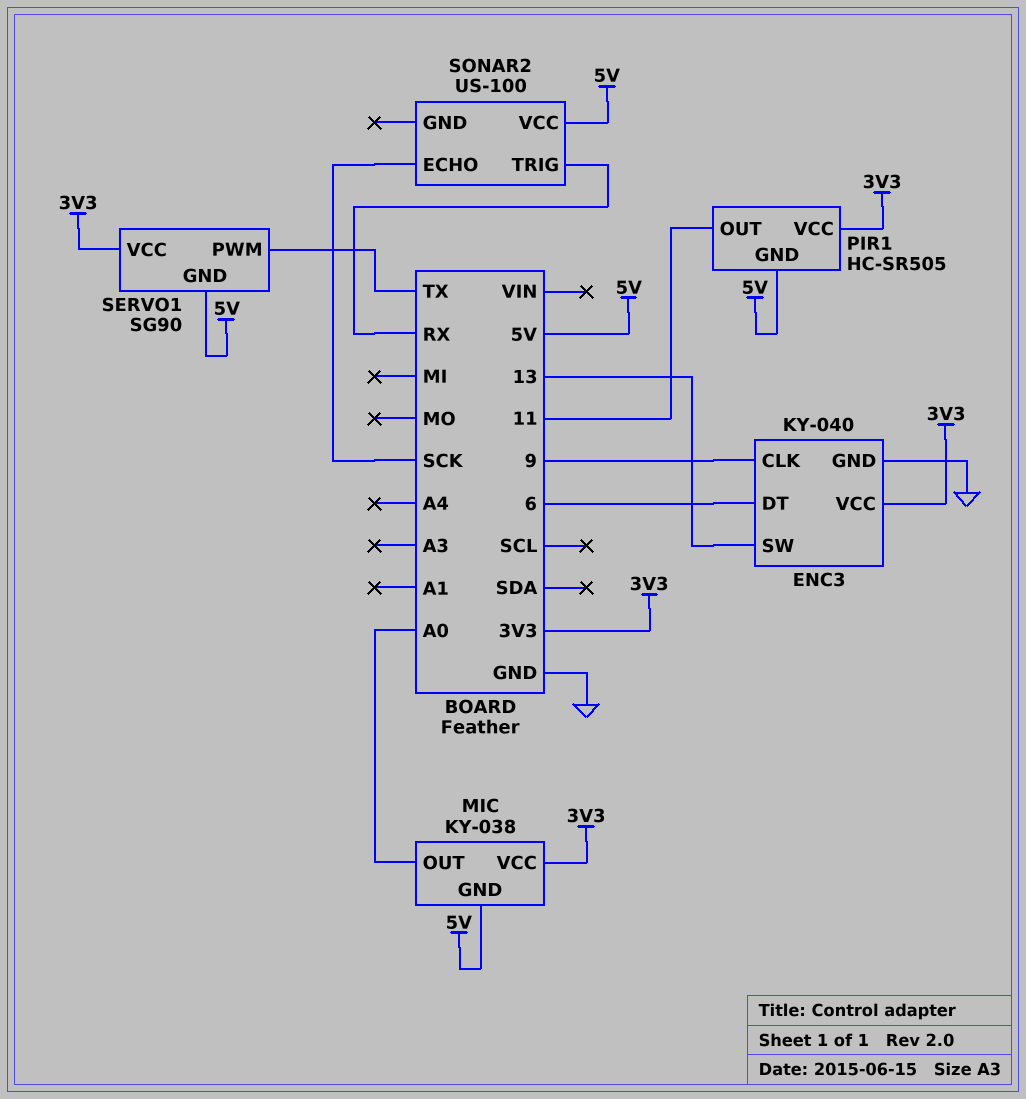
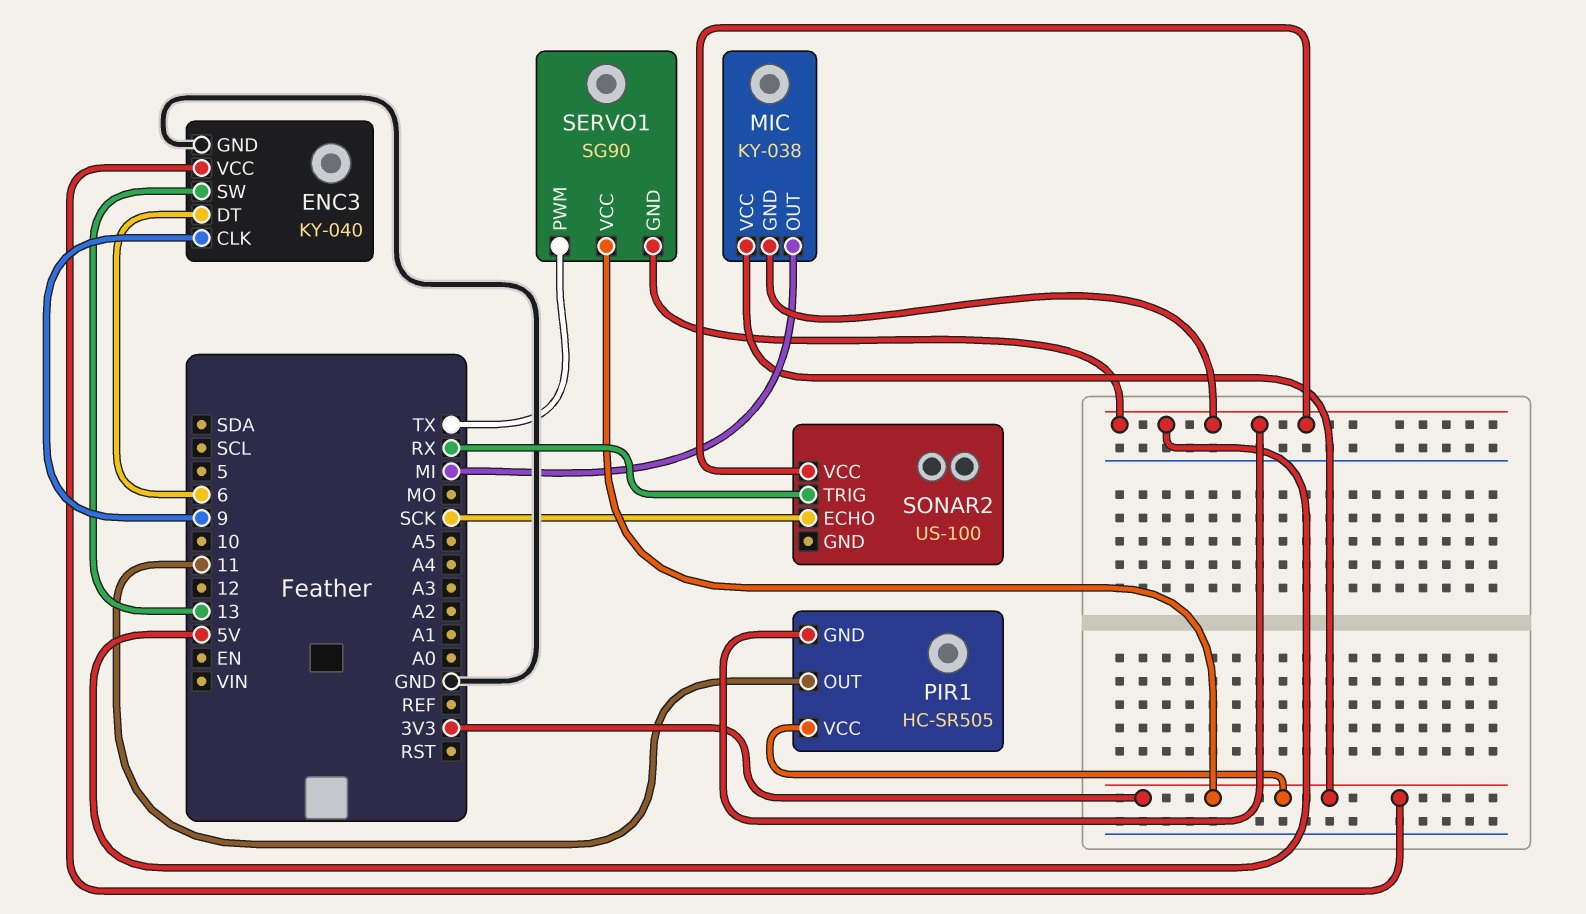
MIC pin OUT: A0 -> MI

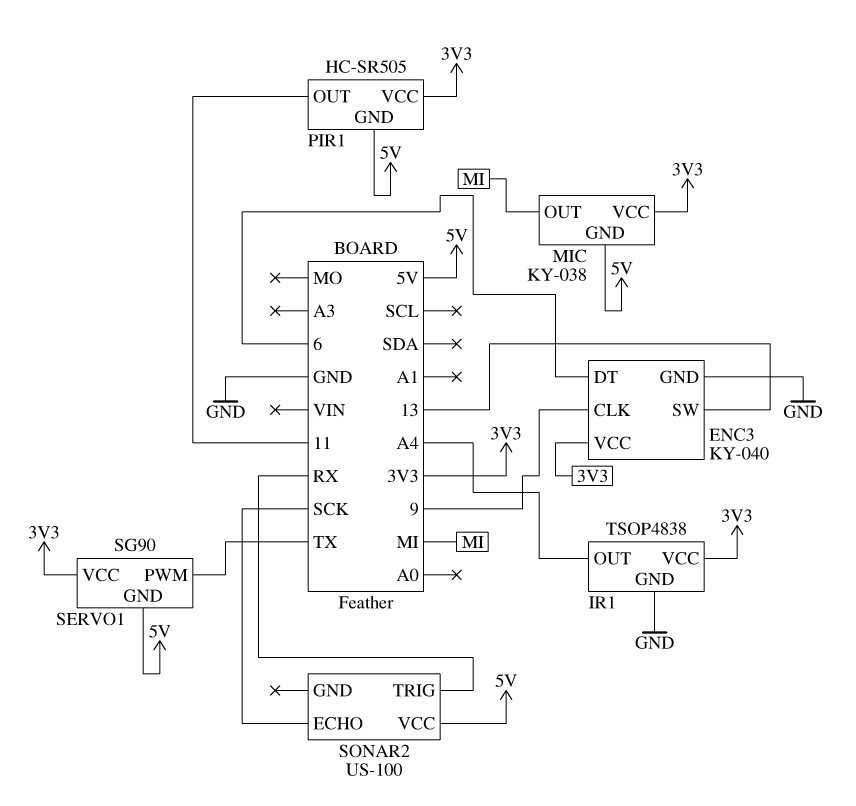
IR1: none -> TSOP4838
IR1 pin GND: none -> GND
IR1 pin OUT: none -> A4
IR1 pin VCC: none -> 3V3

